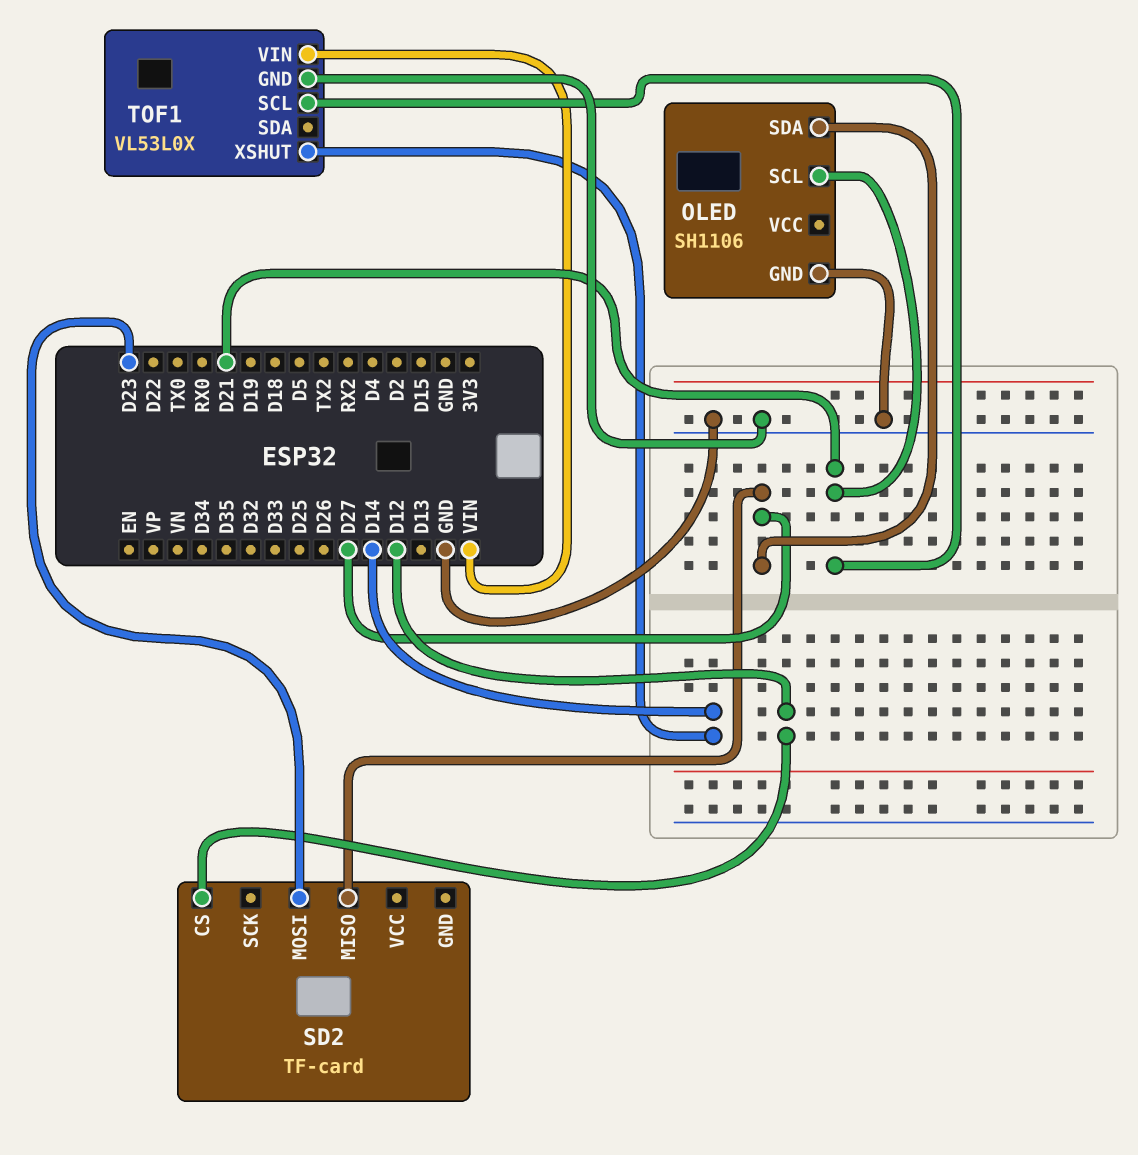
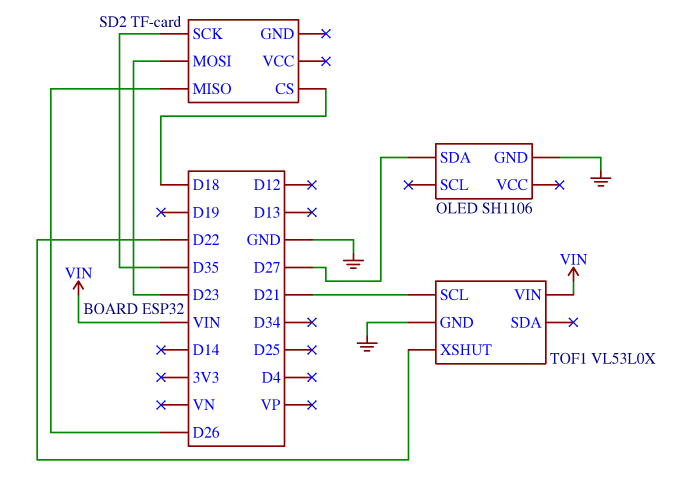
OLED pin SCL: D21 -> none
SD2 pin CS: D12 -> D18
SD2 pin MISO: D27 -> D26
SD2 pin SCK: none -> D35
TOF1 pin XSHUT: D14 -> D22

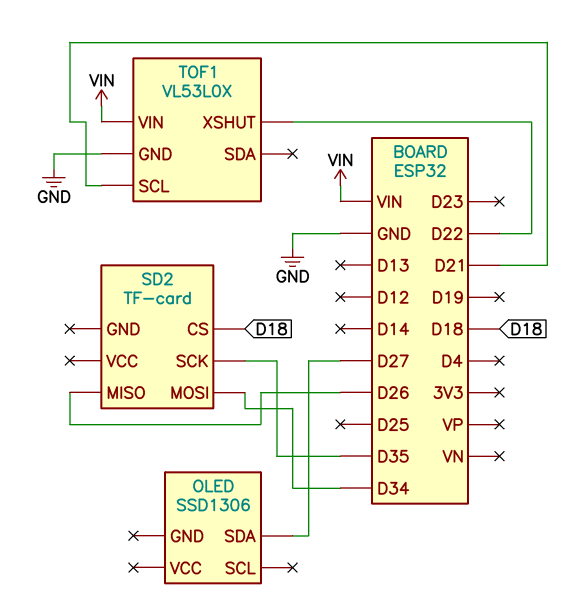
OLED: SH1106 -> SSD1306
OLED pin GND: GND -> none
SD2 pin MOSI: D23 -> D34

